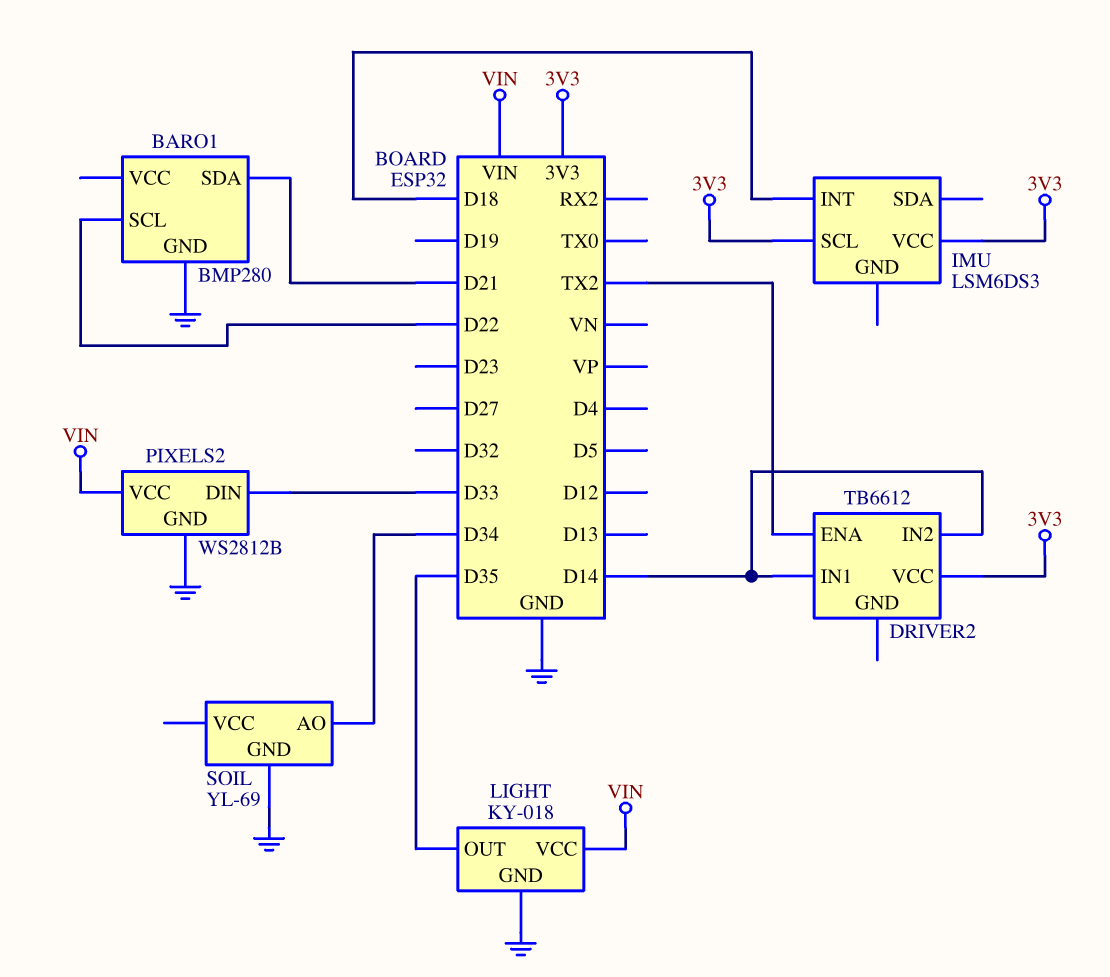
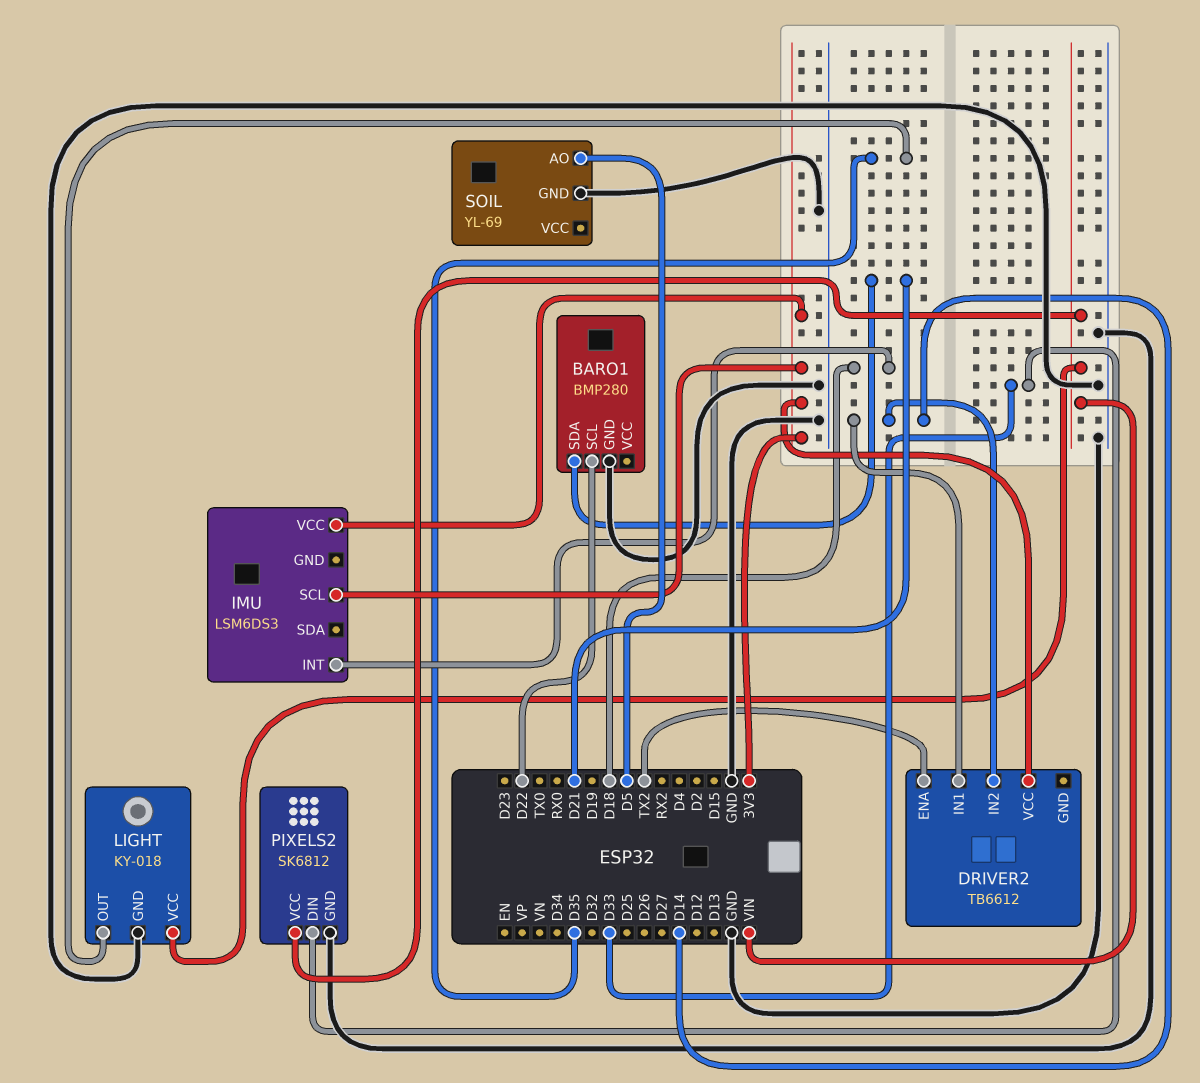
PIXELS2: WS2812B -> SK6812
SOIL pin AO: D34 -> D5

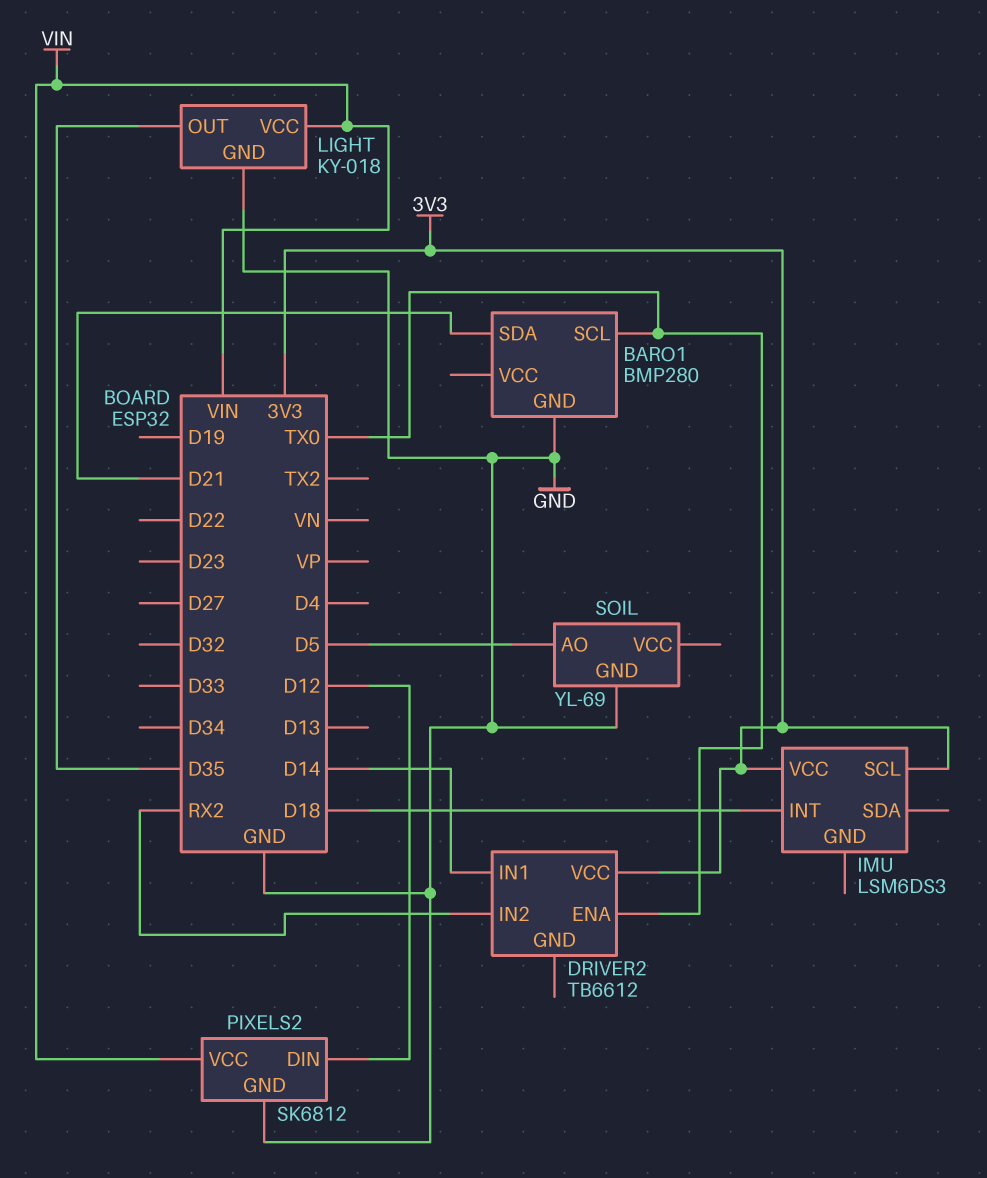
BARO1 pin SCL: D22 -> TX0
DRIVER2 pin ENA: TX2 -> TX0
DRIVER2 pin IN2: D14 -> RX2
PIXELS2 pin DIN: D33 -> D12

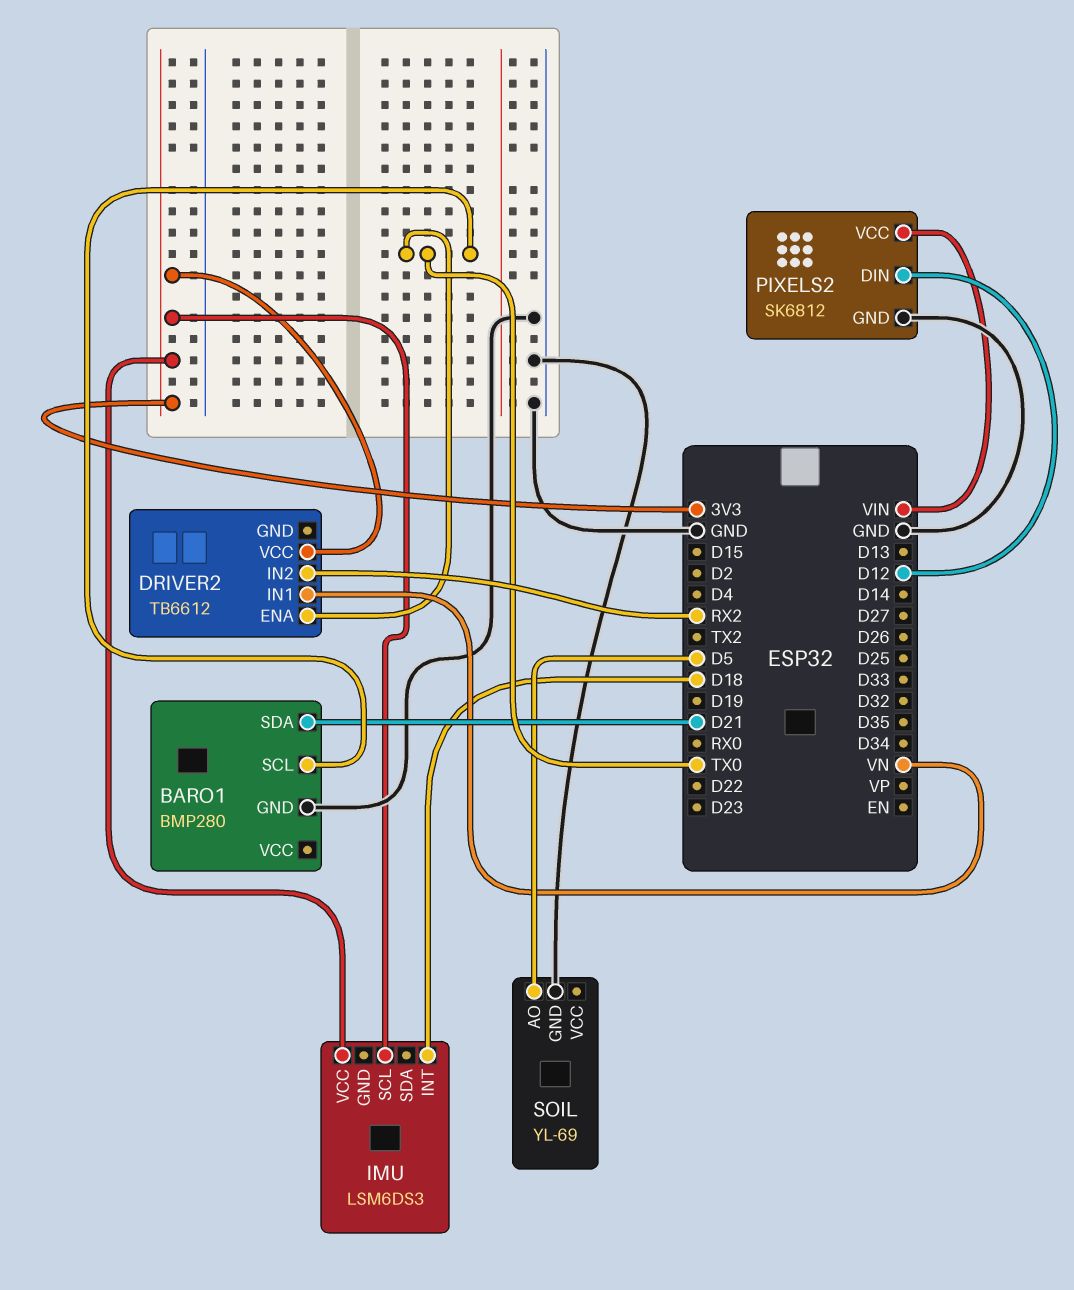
DRIVER2 pin IN1: D14 -> VN
LIGHT: KY-018 -> none
LIGHT pin GND: GND -> none
LIGHT pin OUT: D35 -> none
LIGHT pin VCC: VIN -> none

